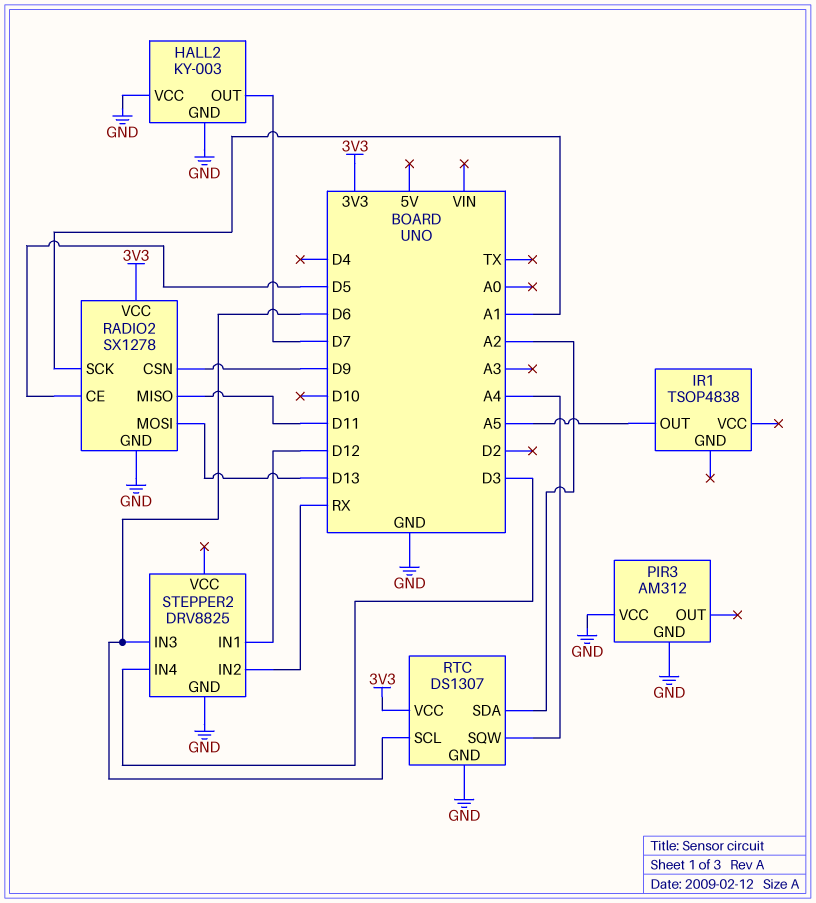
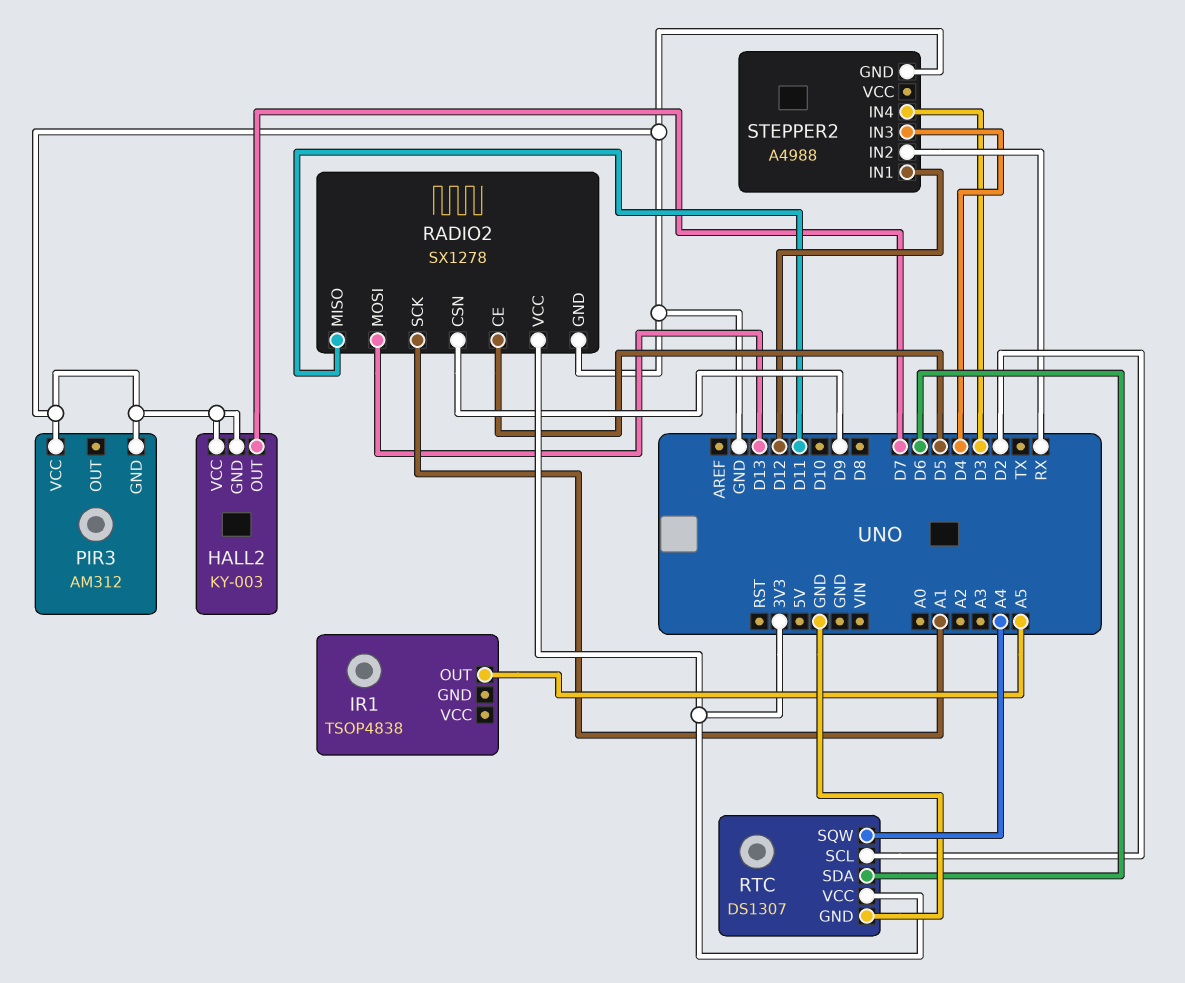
RTC pin SCL: D6 -> D2
RTC pin SDA: A2 -> D6
STEPPER2: DRV8825 -> A4988
STEPPER2 pin IN3: D6 -> D4

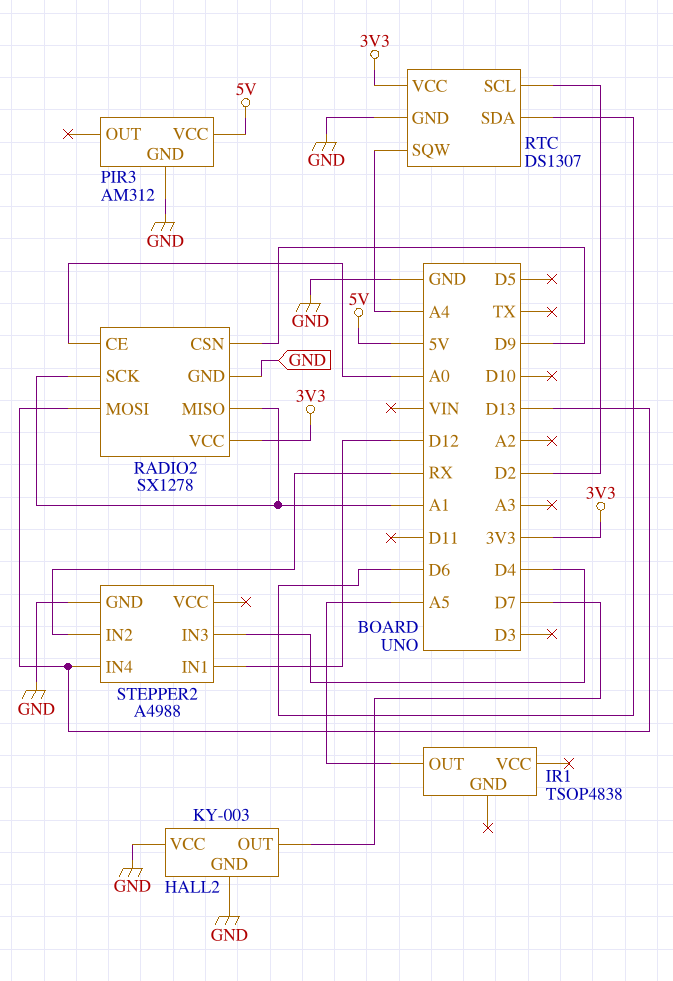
PIR3 pin VCC: GND -> 5V
RADIO2 pin CE: D5 -> A0
RADIO2 pin MISO: D11 -> A1
STEPPER2 pin IN4: D3 -> D13

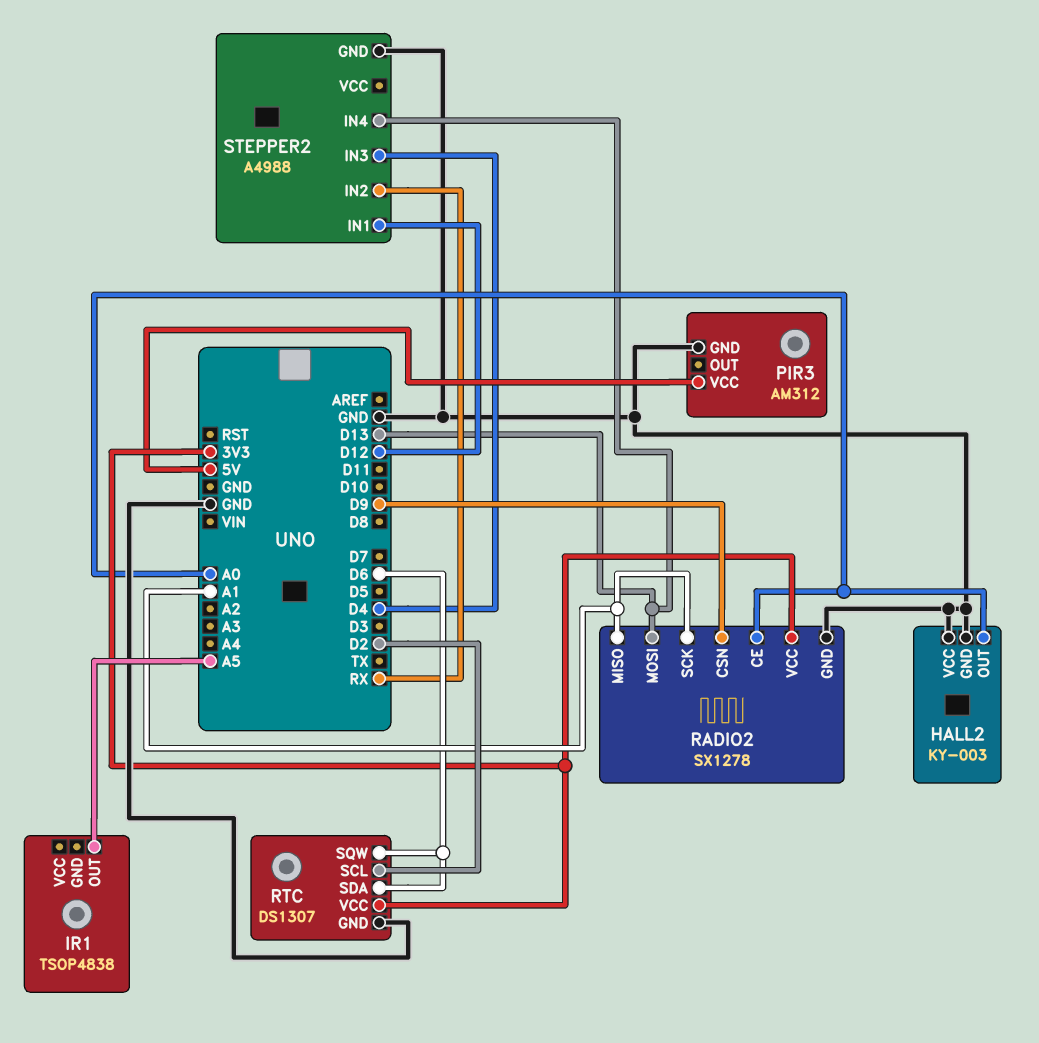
HALL2 pin OUT: D7 -> A0
RTC pin SQW: A4 -> D6

